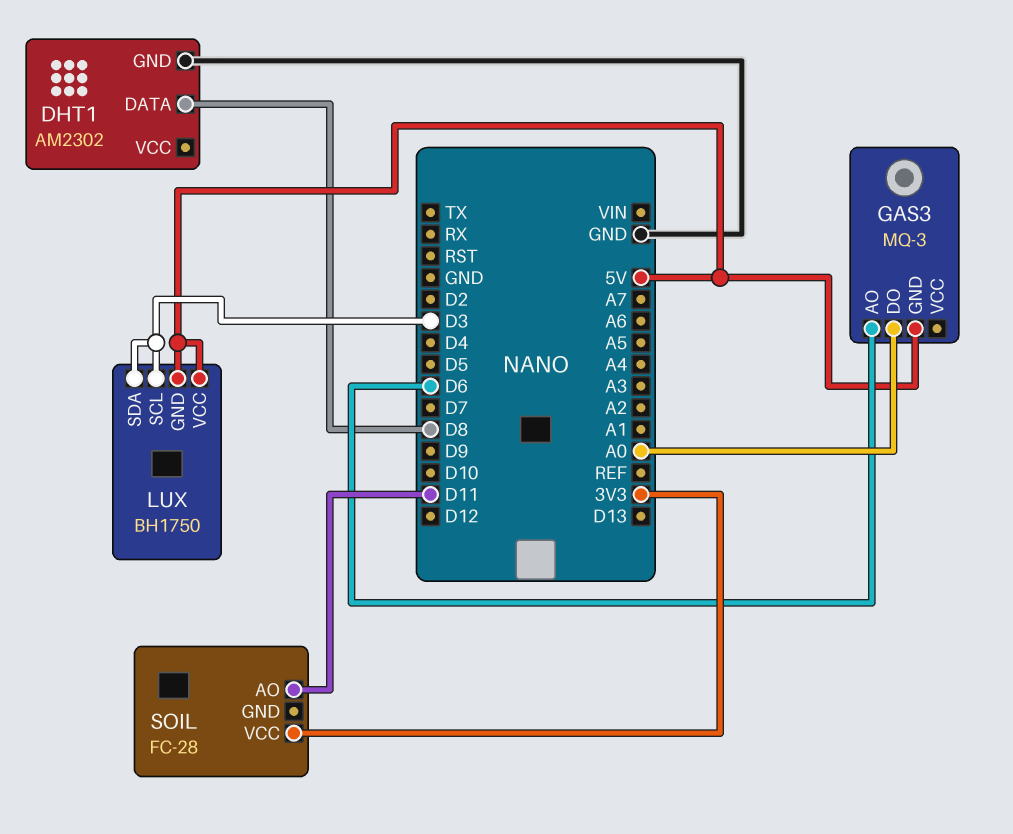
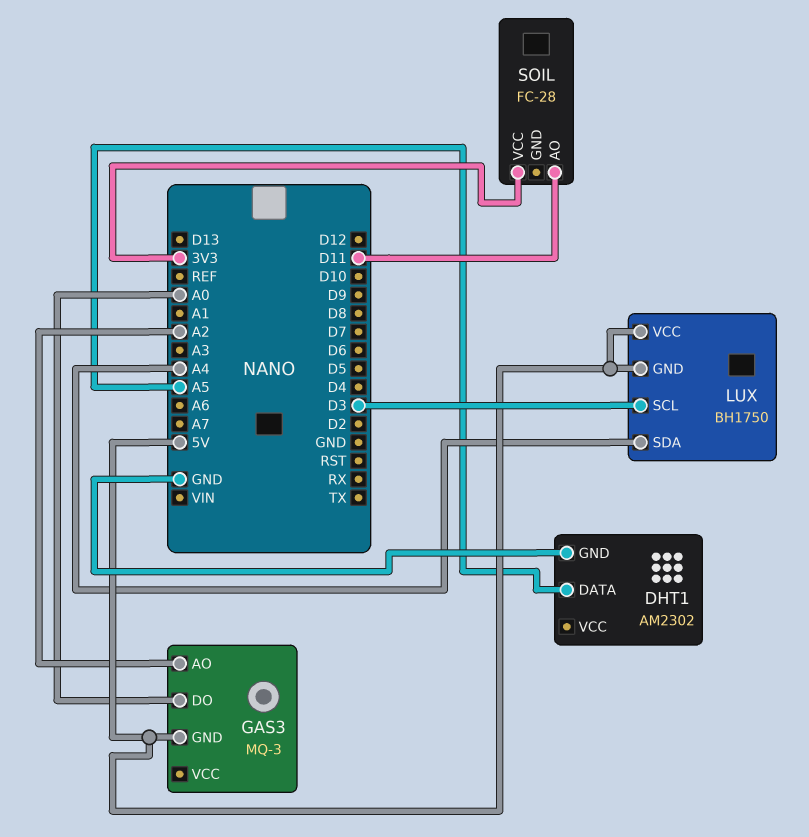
DHT1 pin DATA: D8 -> A5
GAS3 pin AO: D6 -> A2
LUX pin SDA: D3 -> A4

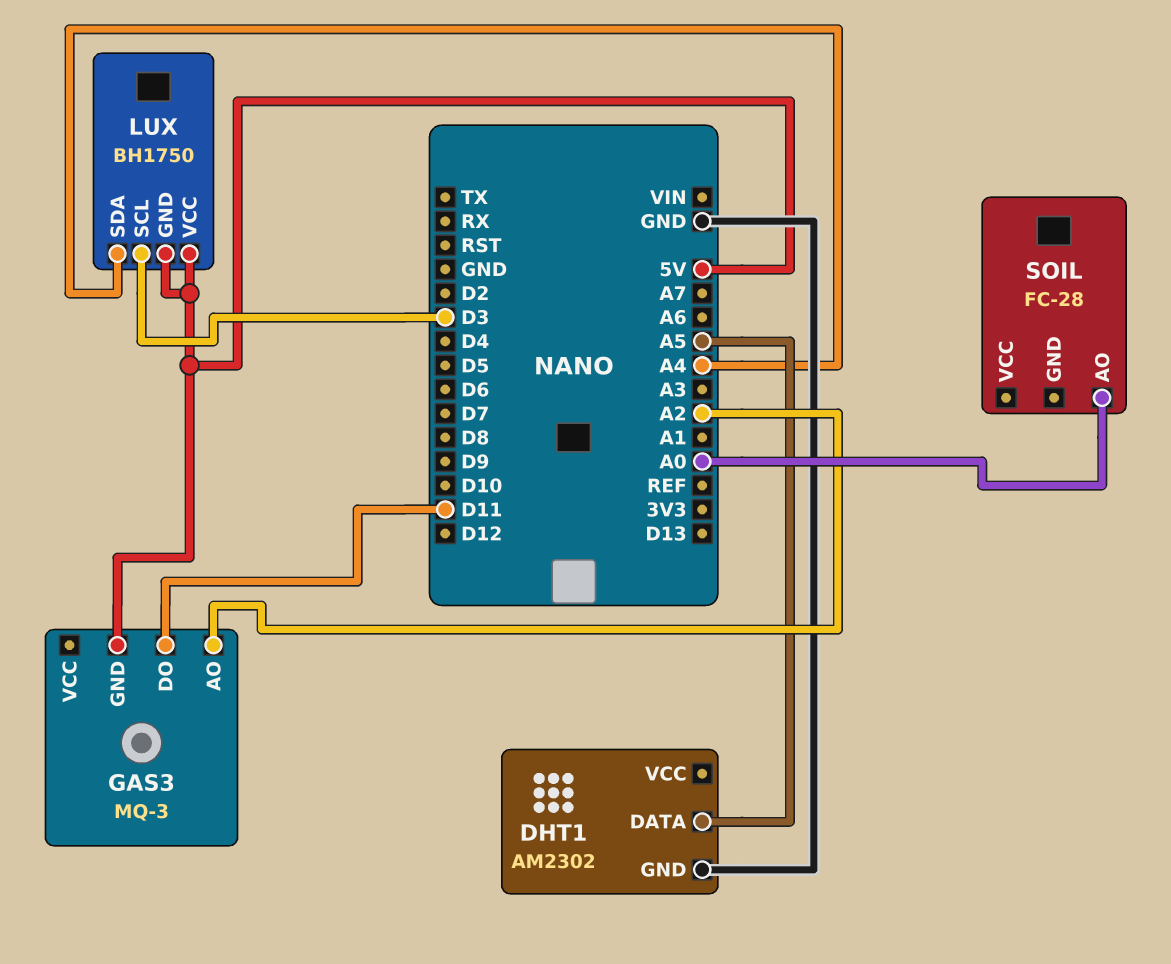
GAS3 pin DO: A0 -> D11
SOIL pin AO: D11 -> A0
SOIL pin VCC: 3V3 -> none

